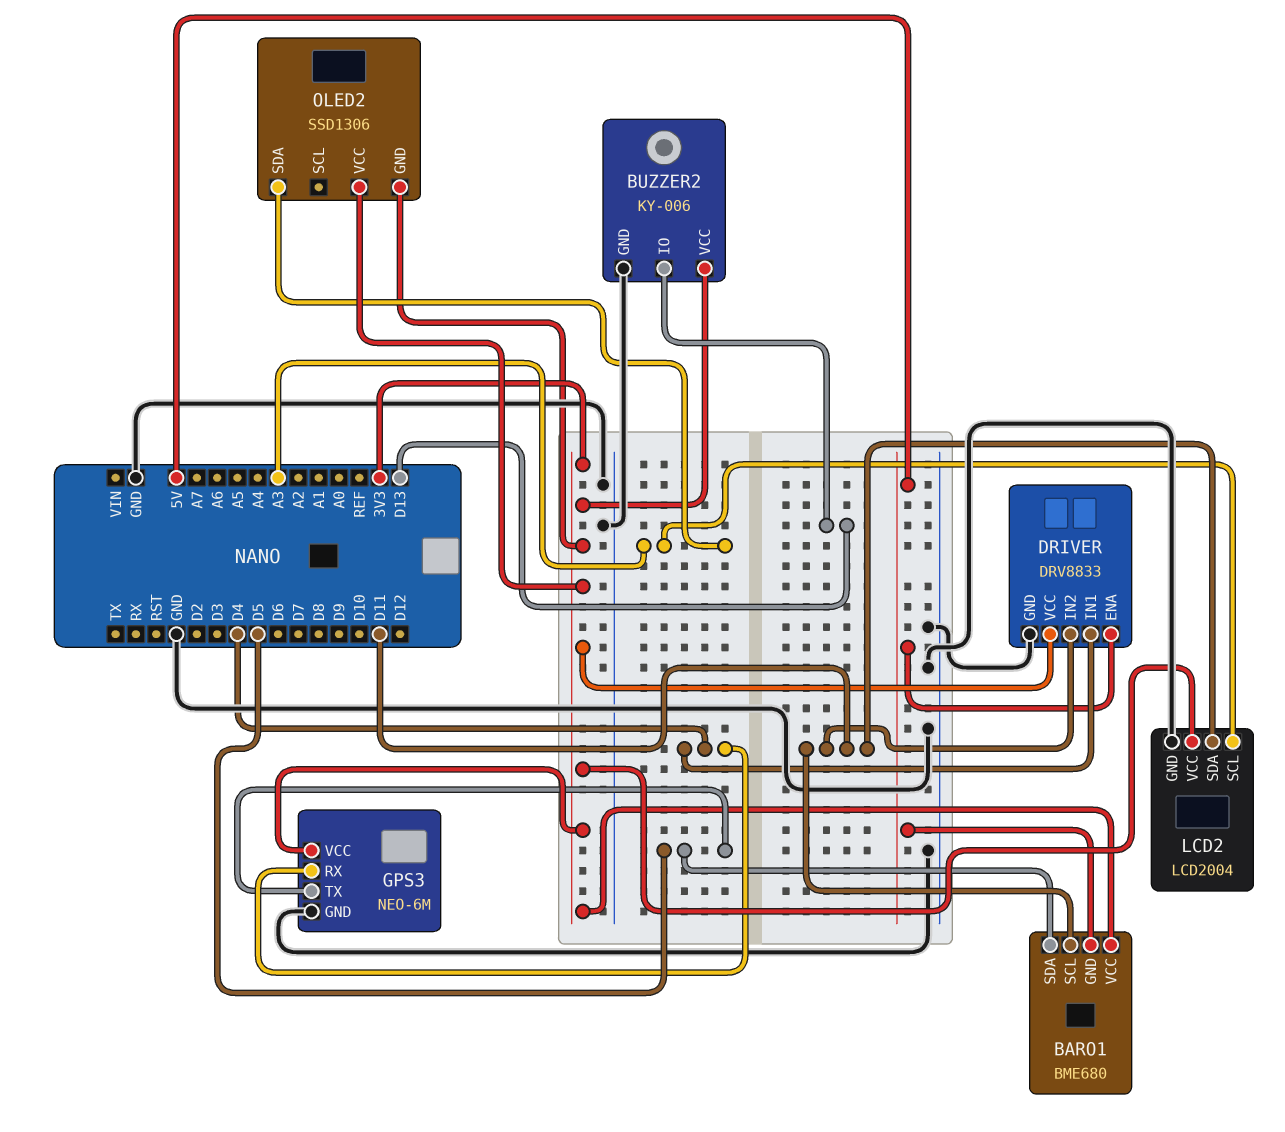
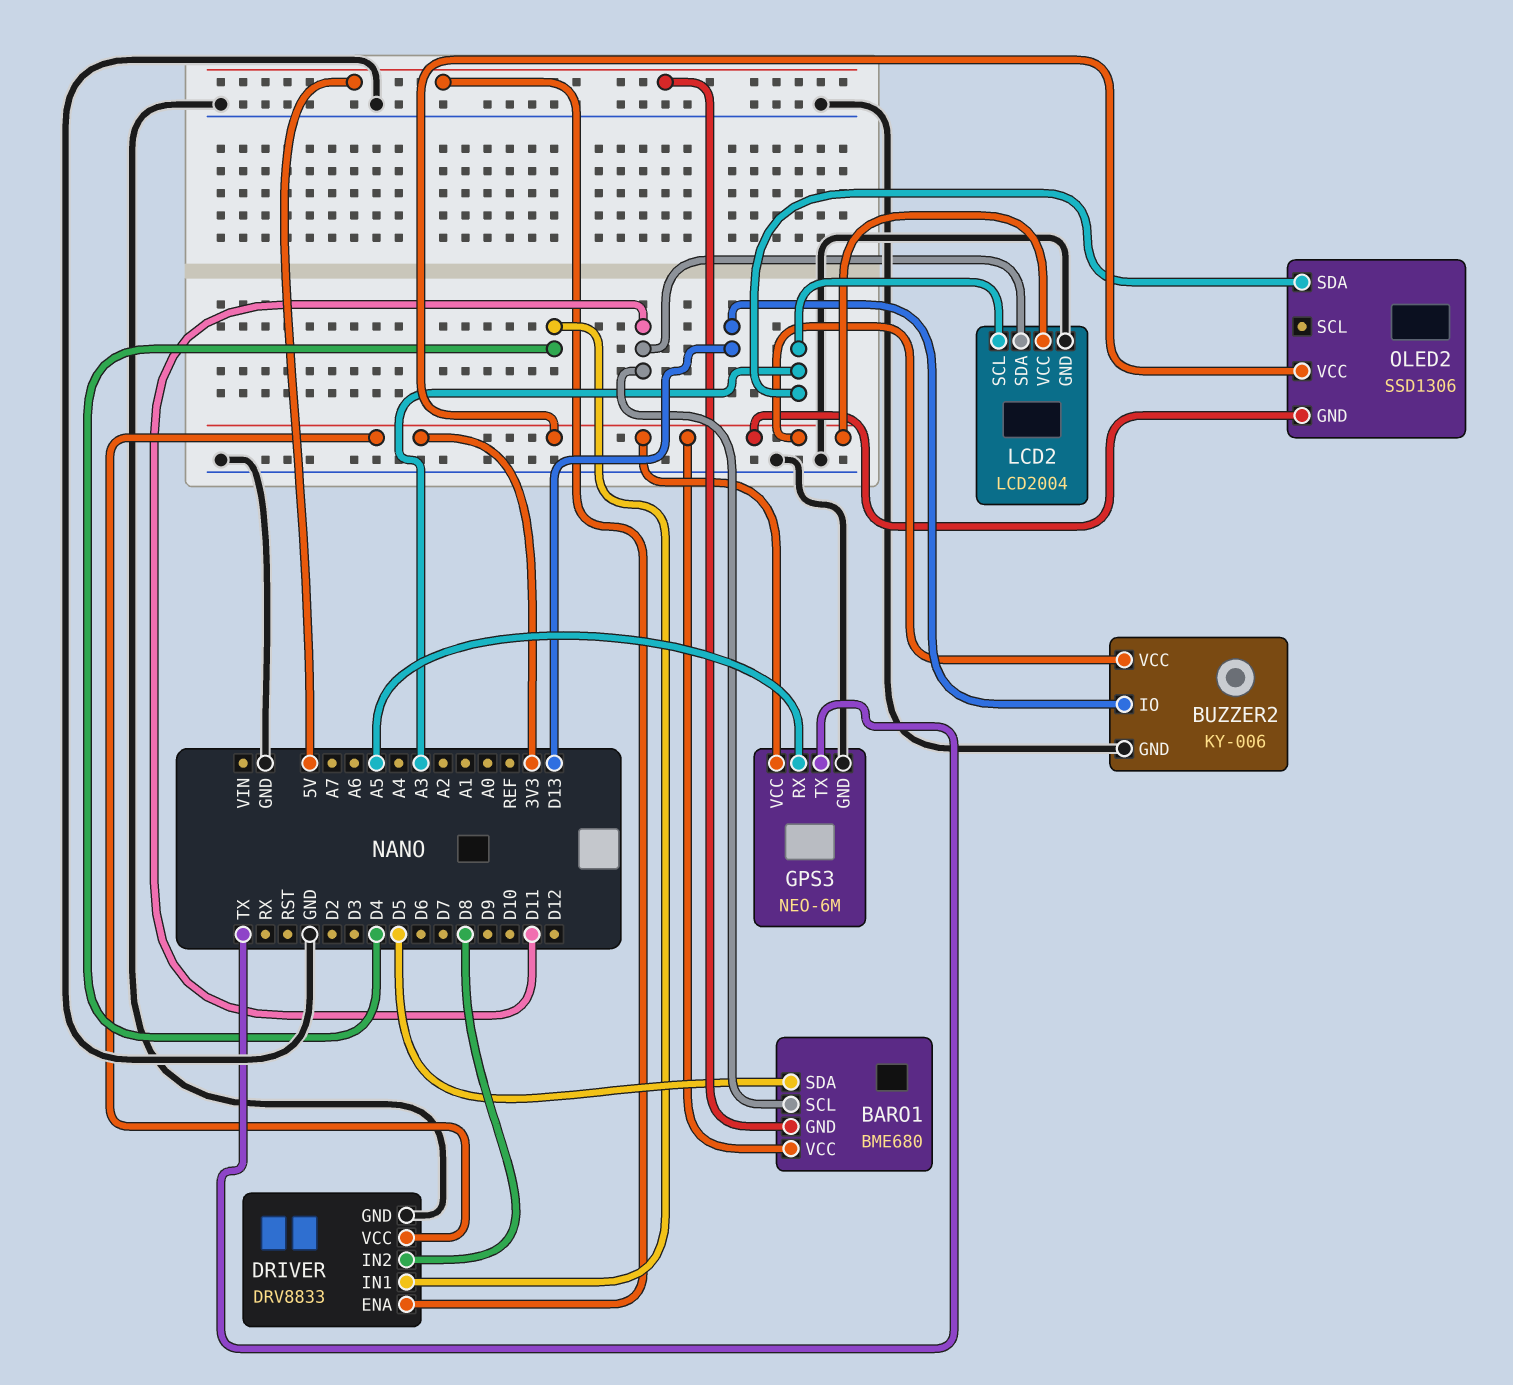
DRIVER pin IN2: D11 -> D8
GPS3 pin RX: D4 -> A5
GPS3 pin TX: D5 -> TX

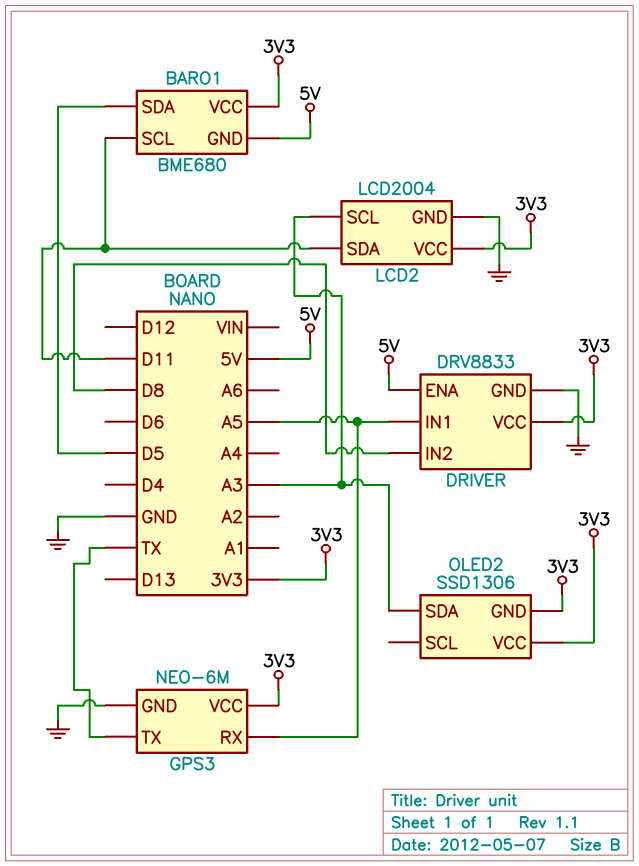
BUZZER2: KY-006 -> none
BUZZER2 pin GND: GND -> none
BUZZER2 pin IO: D13 -> none
BUZZER2 pin VCC: 3V3 -> none
DRIVER pin IN1: D4 -> A5

